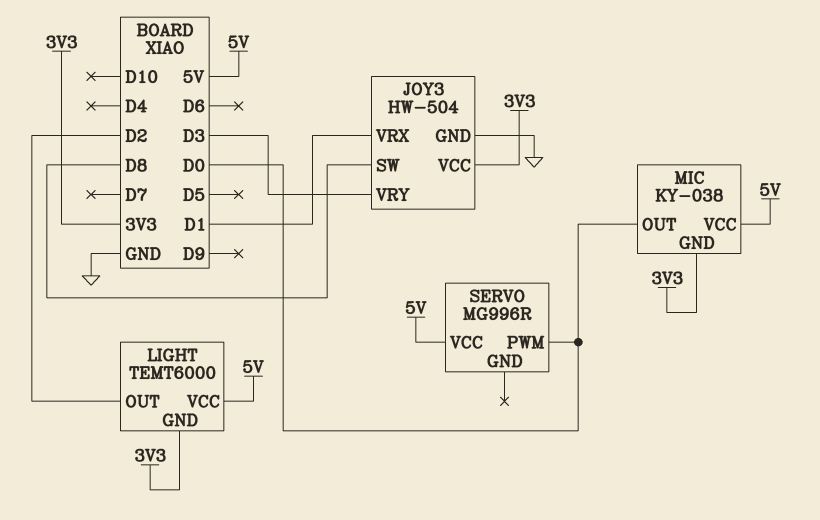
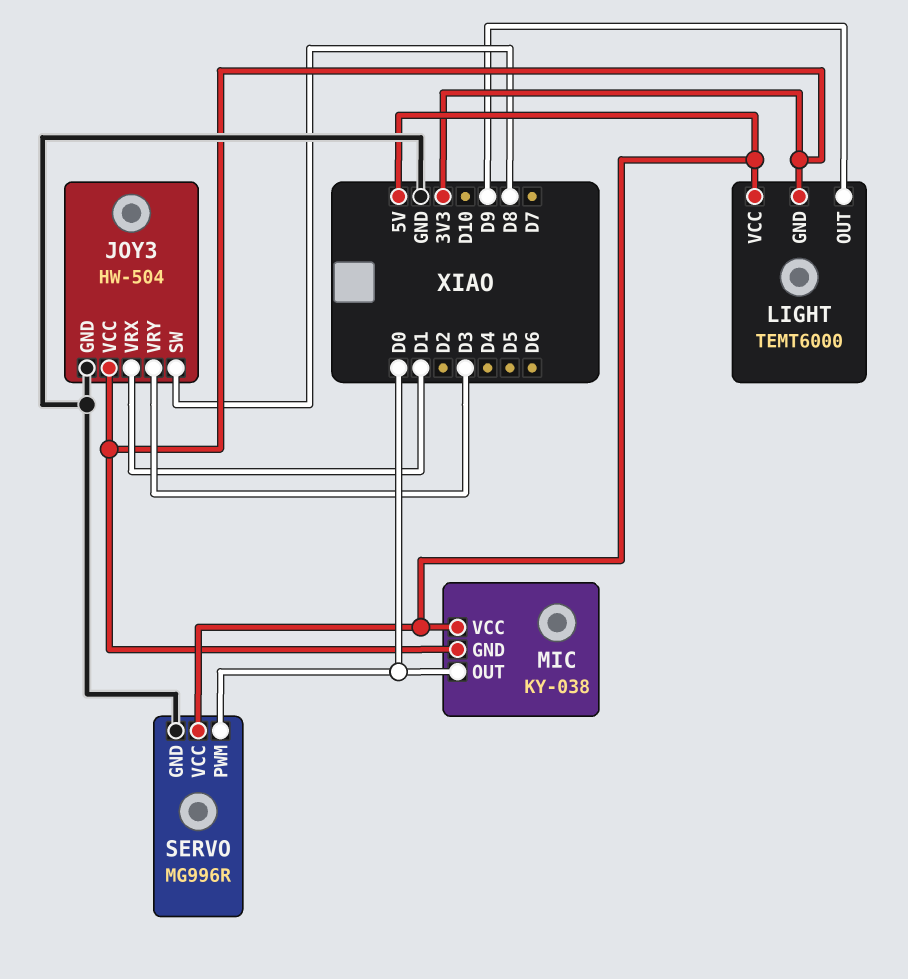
LIGHT pin OUT: D2 -> D9
SERVO pin GND: none -> GND

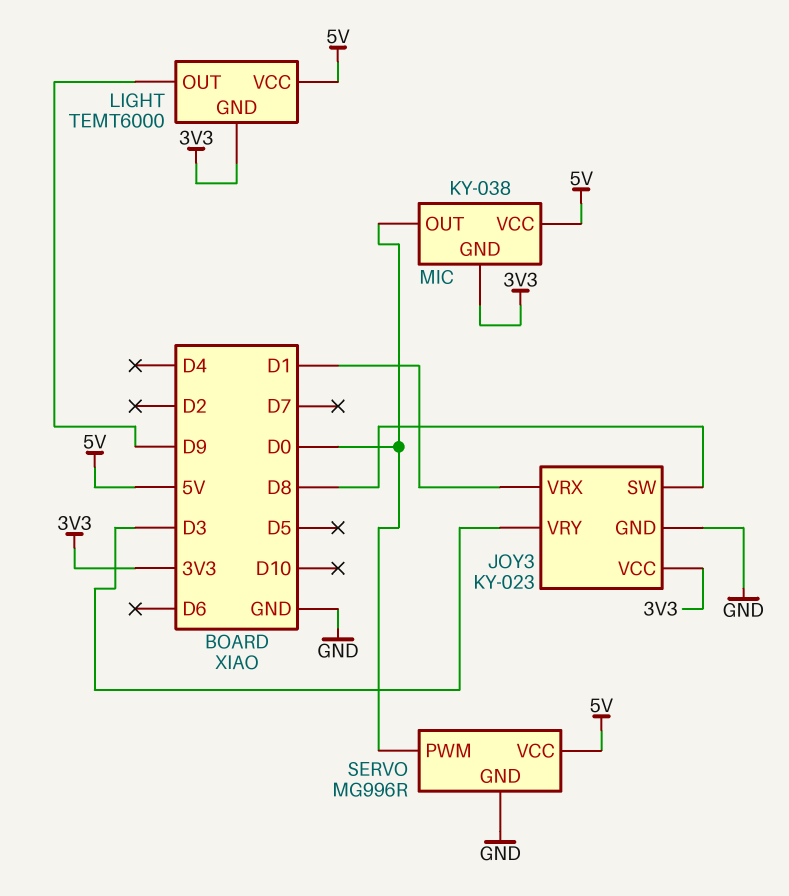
JOY3: HW-504 -> KY-023

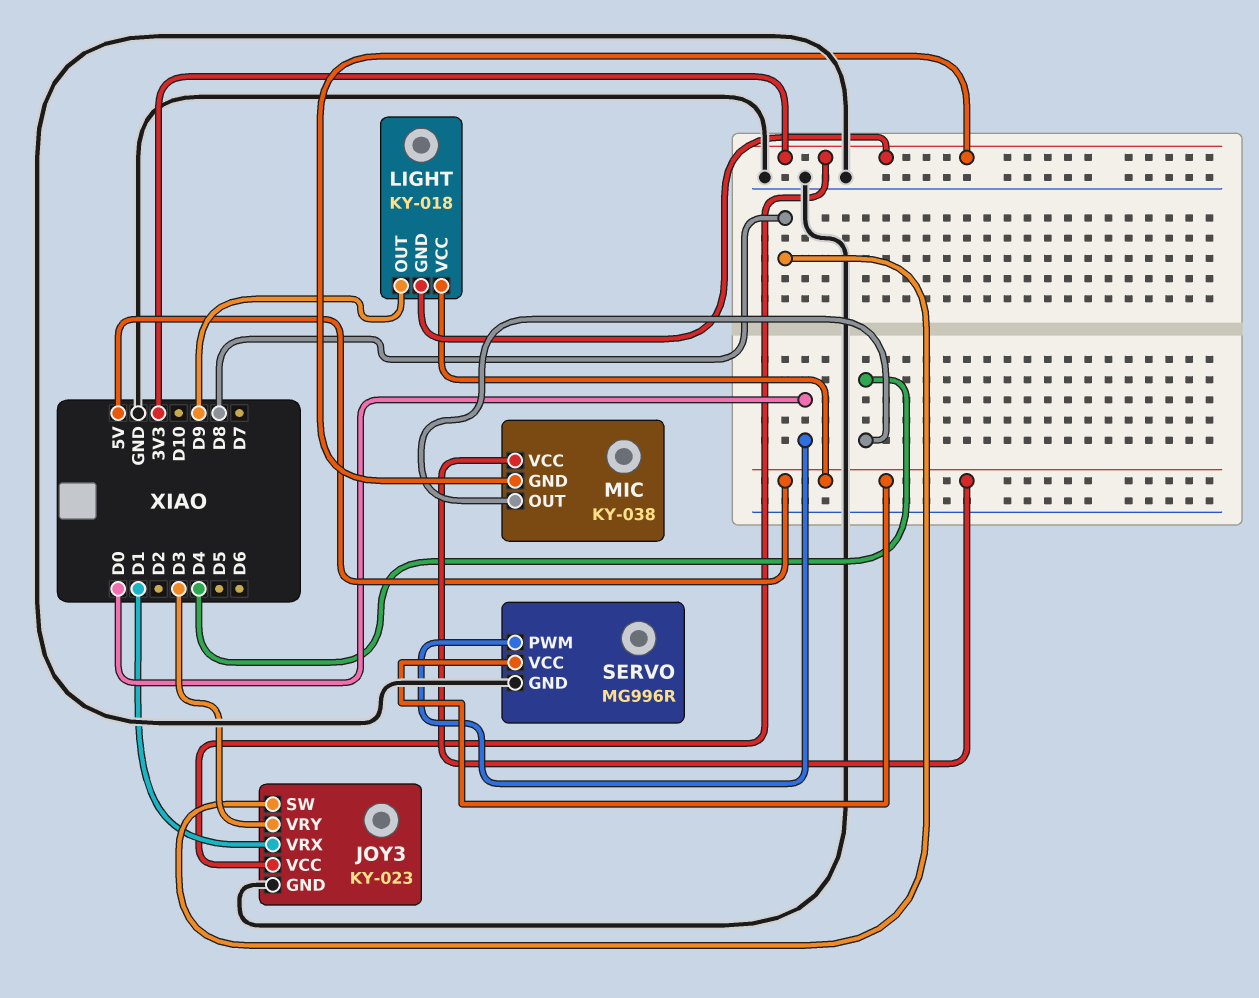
LIGHT: TEMT6000 -> KY-018
MIC pin OUT: D0 -> D4

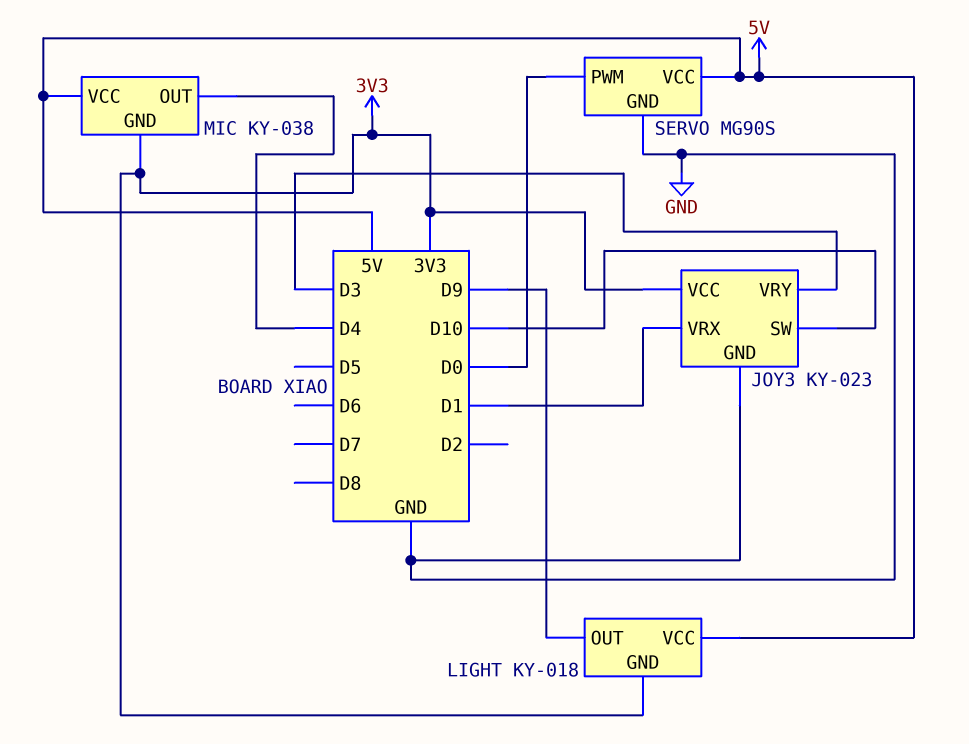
JOY3 pin SW: D8 -> D10
SERVO: MG996R -> MG90S

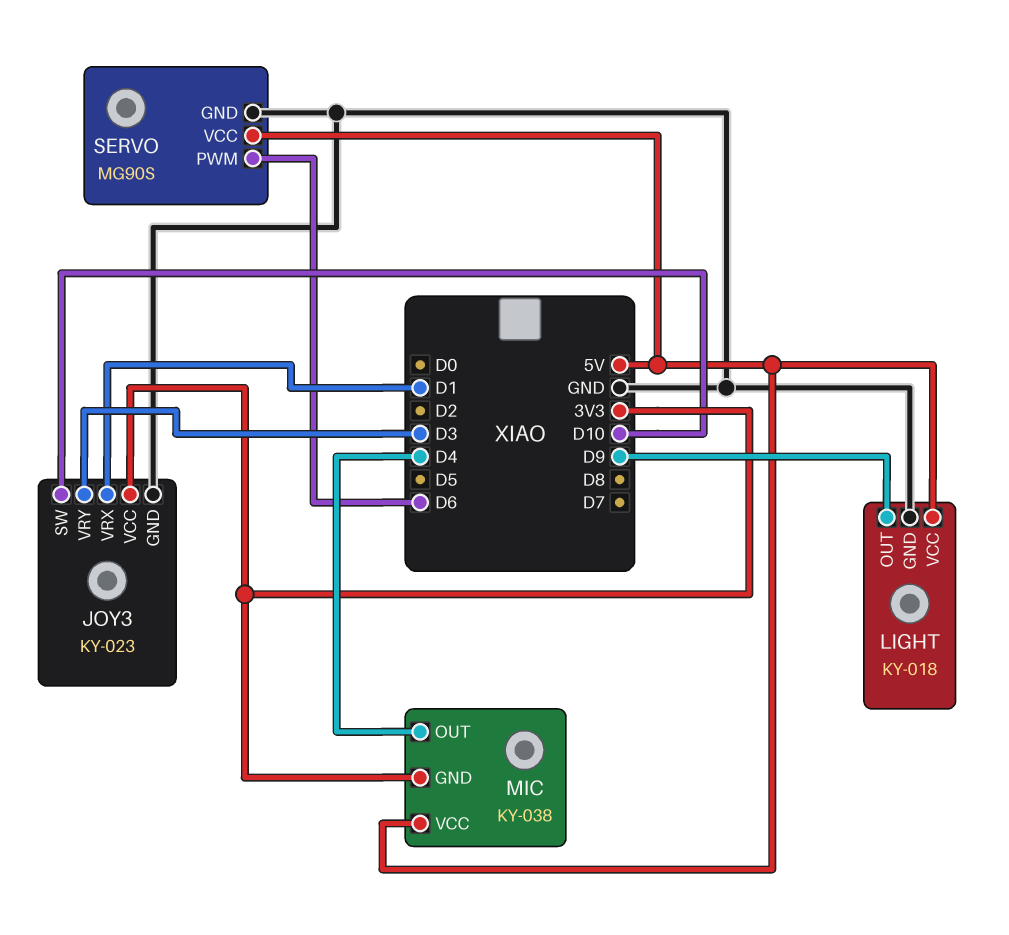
LIGHT pin GND: 3V3 -> GND
SERVO pin PWM: D0 -> D6

